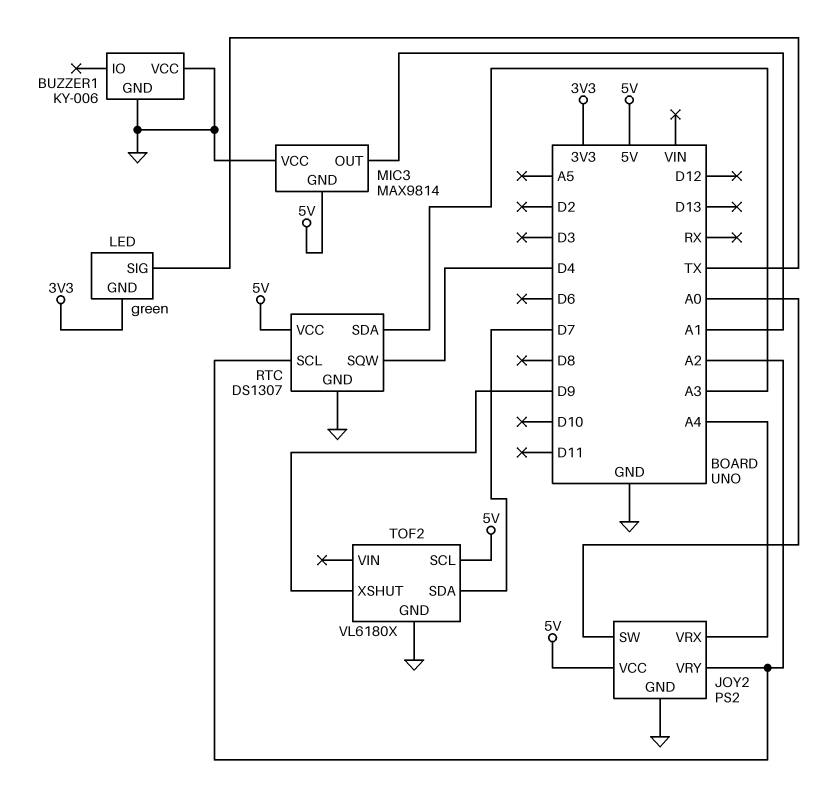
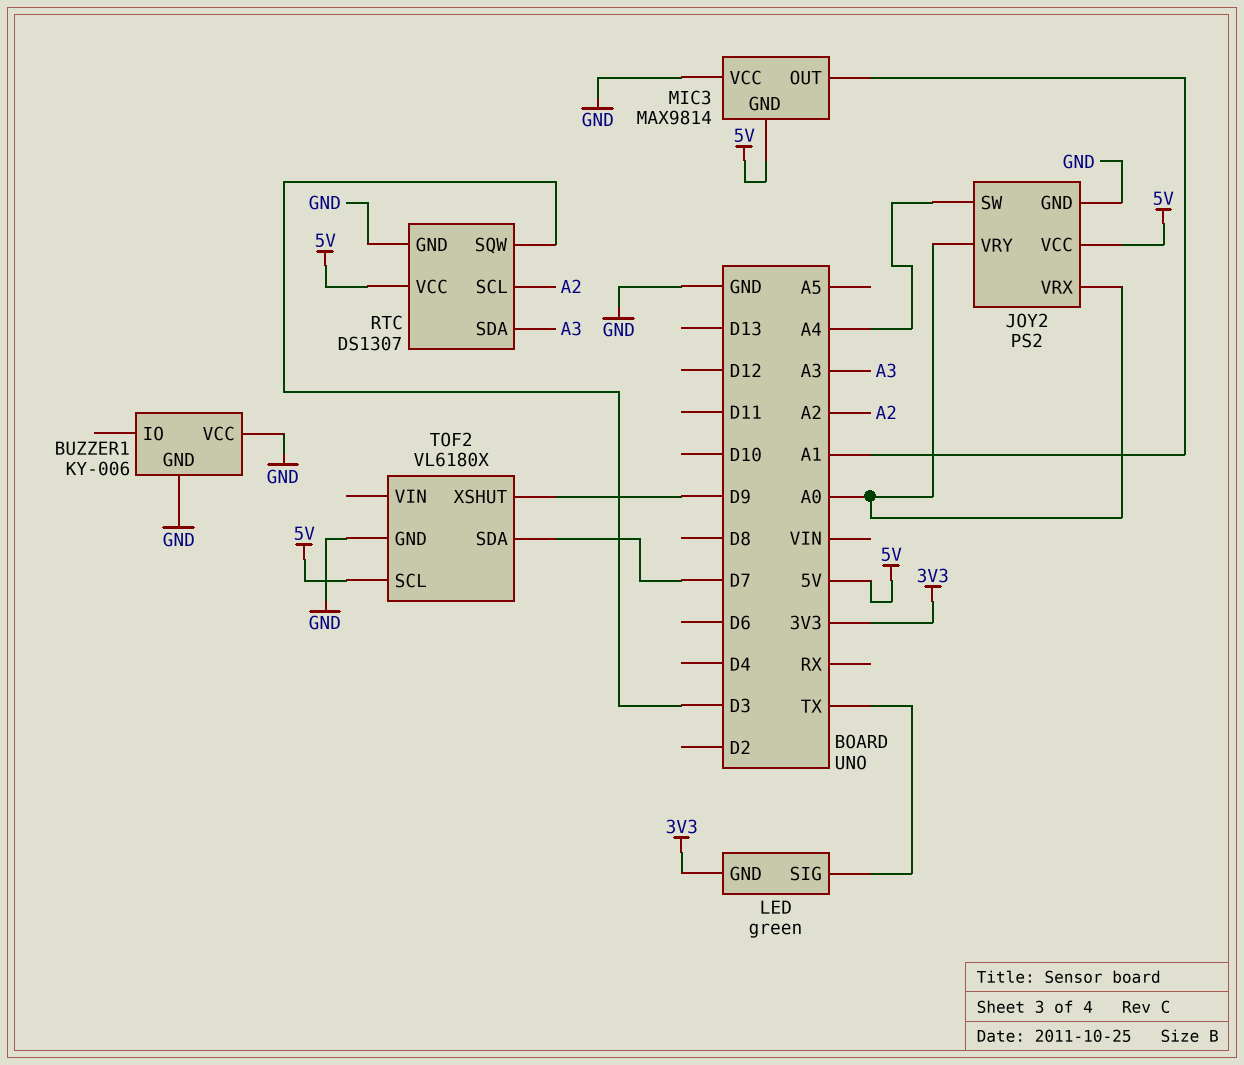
JOY2 pin SW: A0 -> A4
JOY2 pin VRX: A4 -> A0
JOY2 pin VRY: A2 -> A0
RTC pin SQW: D4 -> D3

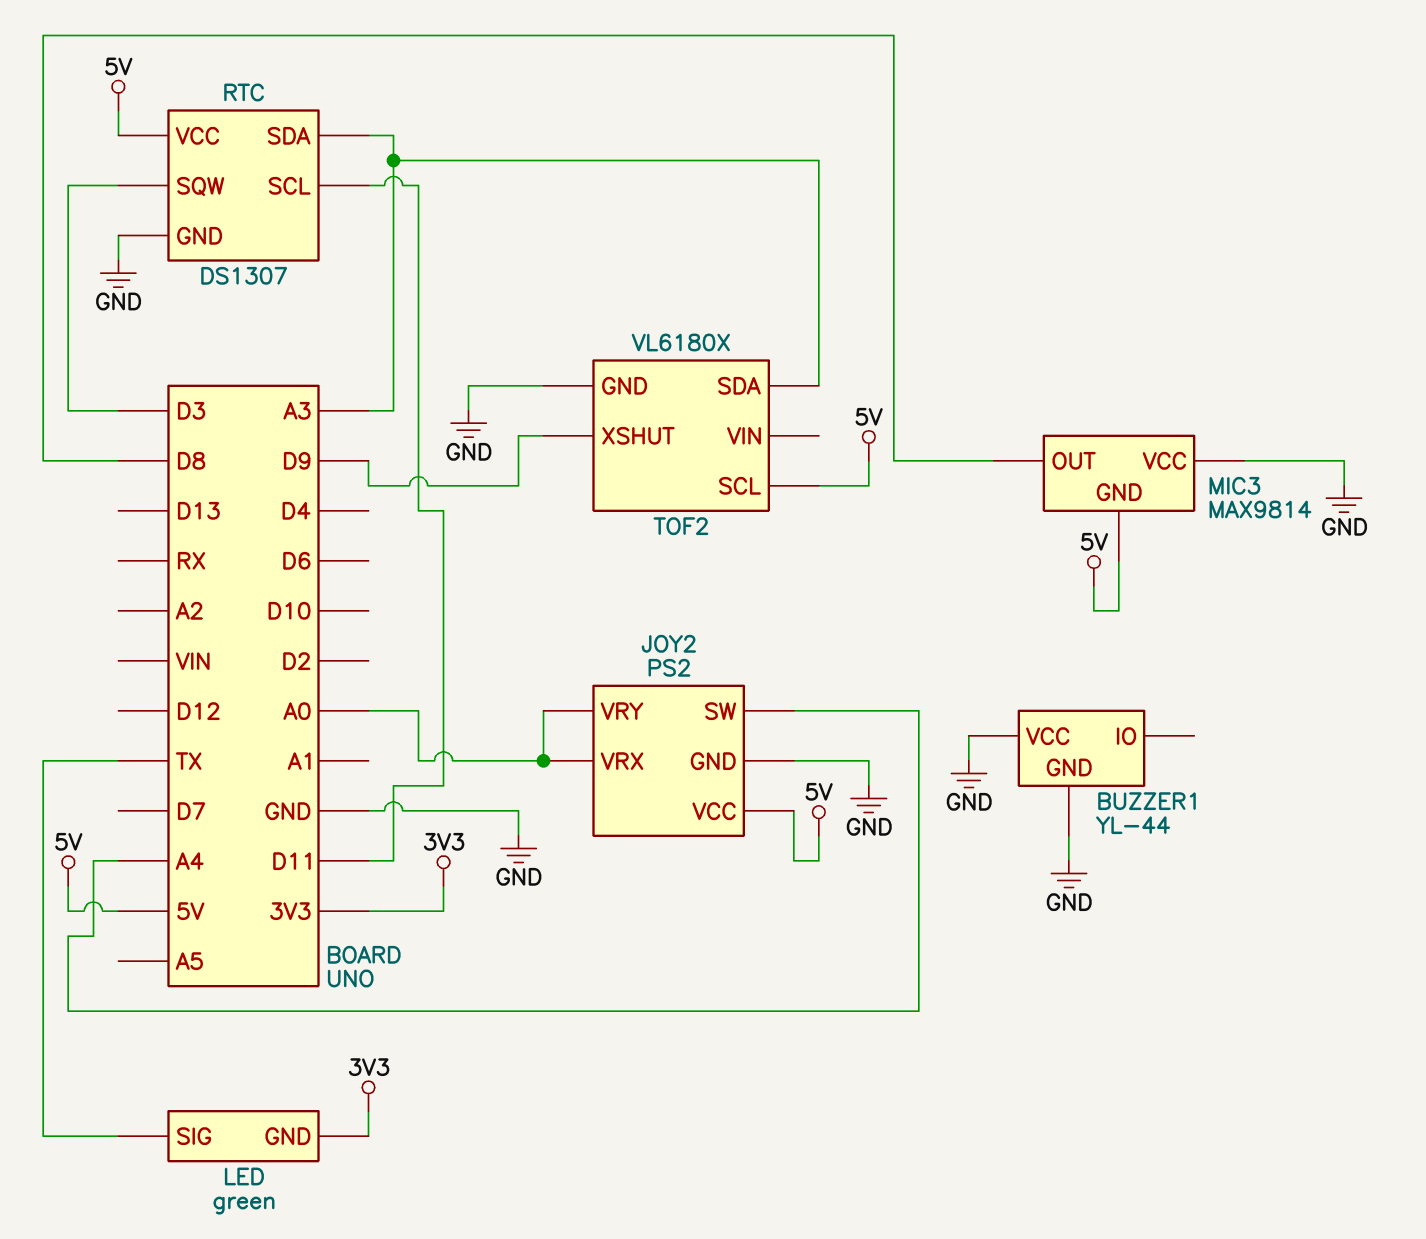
BUZZER1: KY-006 -> YL-44
MIC3 pin OUT: A1 -> D8
RTC pin SCL: A2 -> D11
TOF2 pin SDA: D7 -> A3

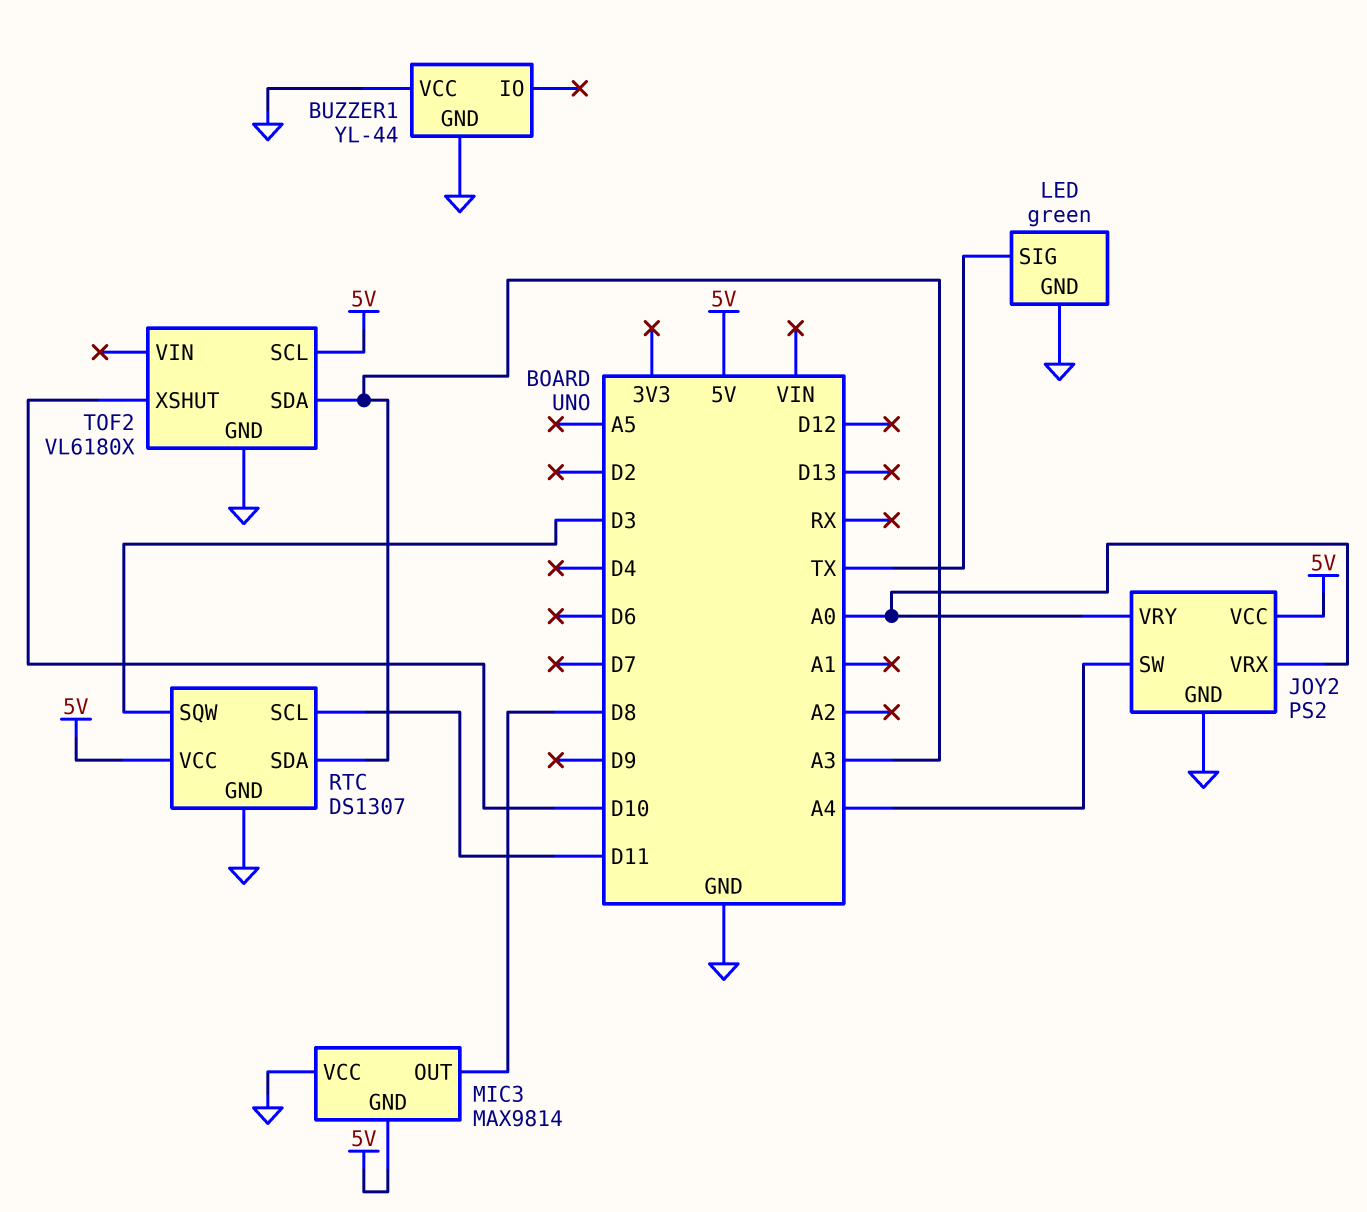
LED pin GND: 3V3 -> GND
TOF2 pin XSHUT: D9 -> D10

